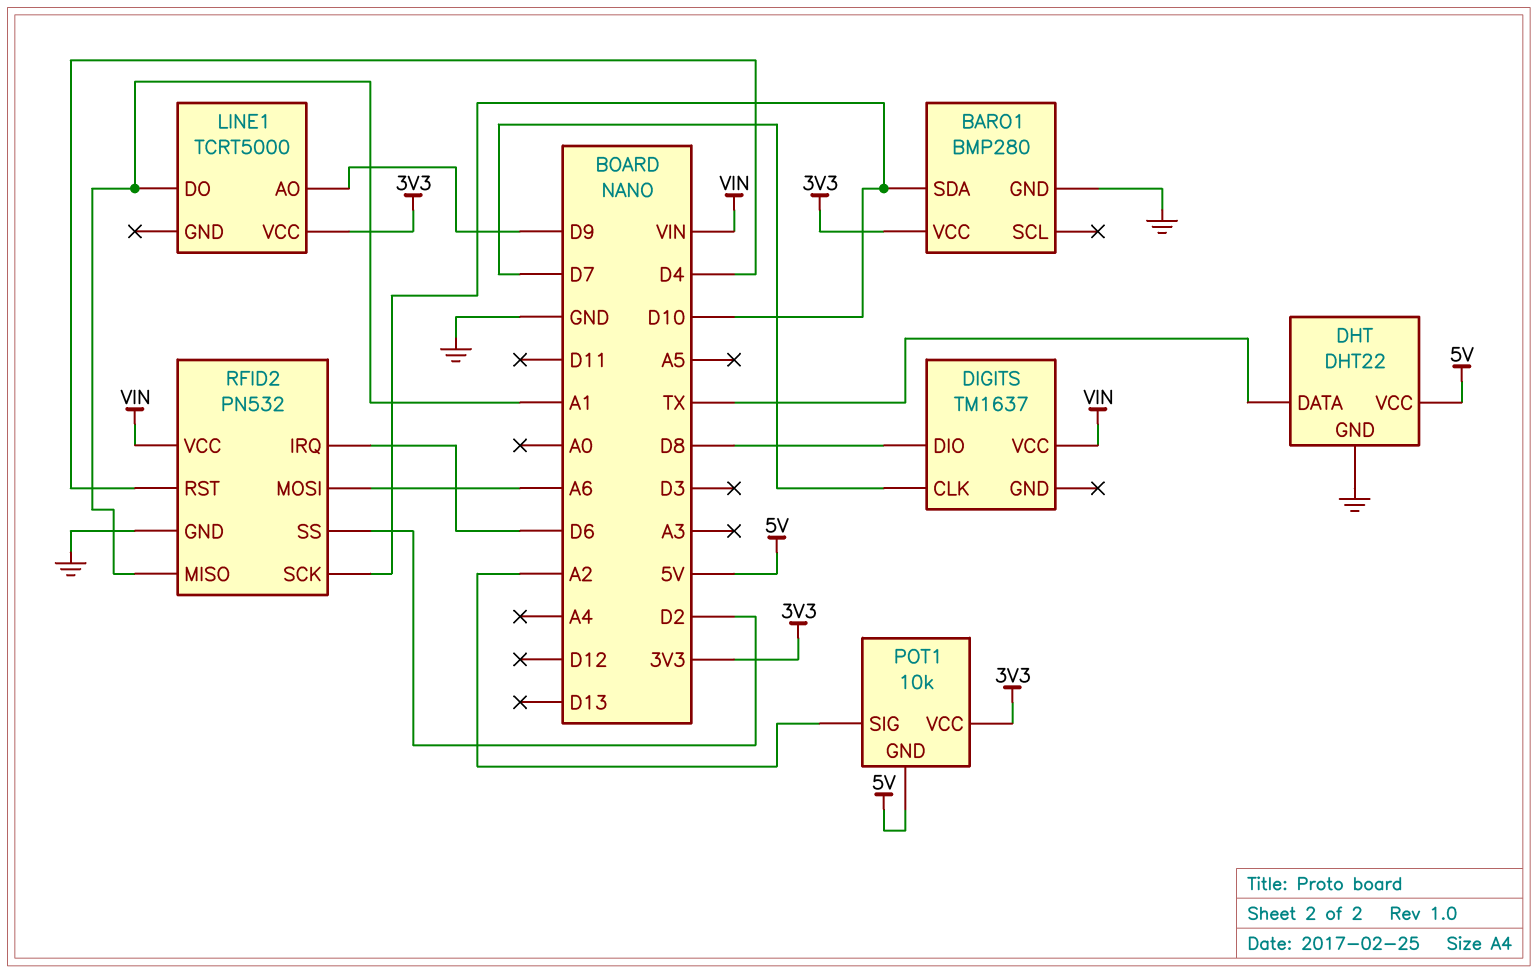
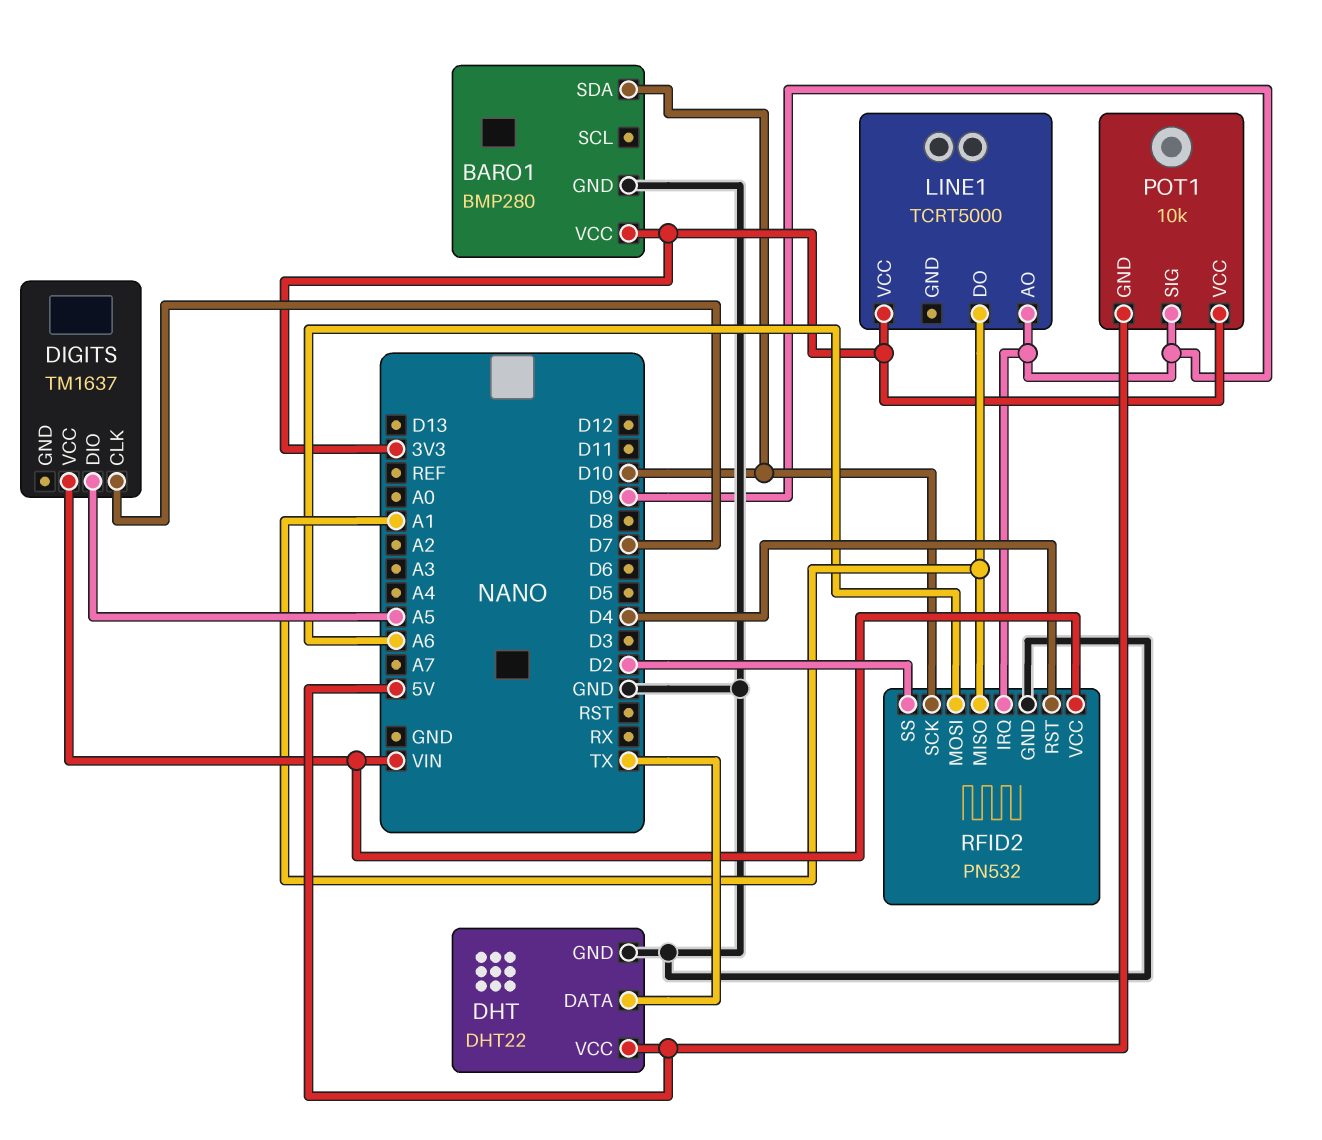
DIGITS pin DIO: D8 -> A5
POT1 pin SIG: A2 -> D9
RFID2 pin IRQ: D6 -> D9

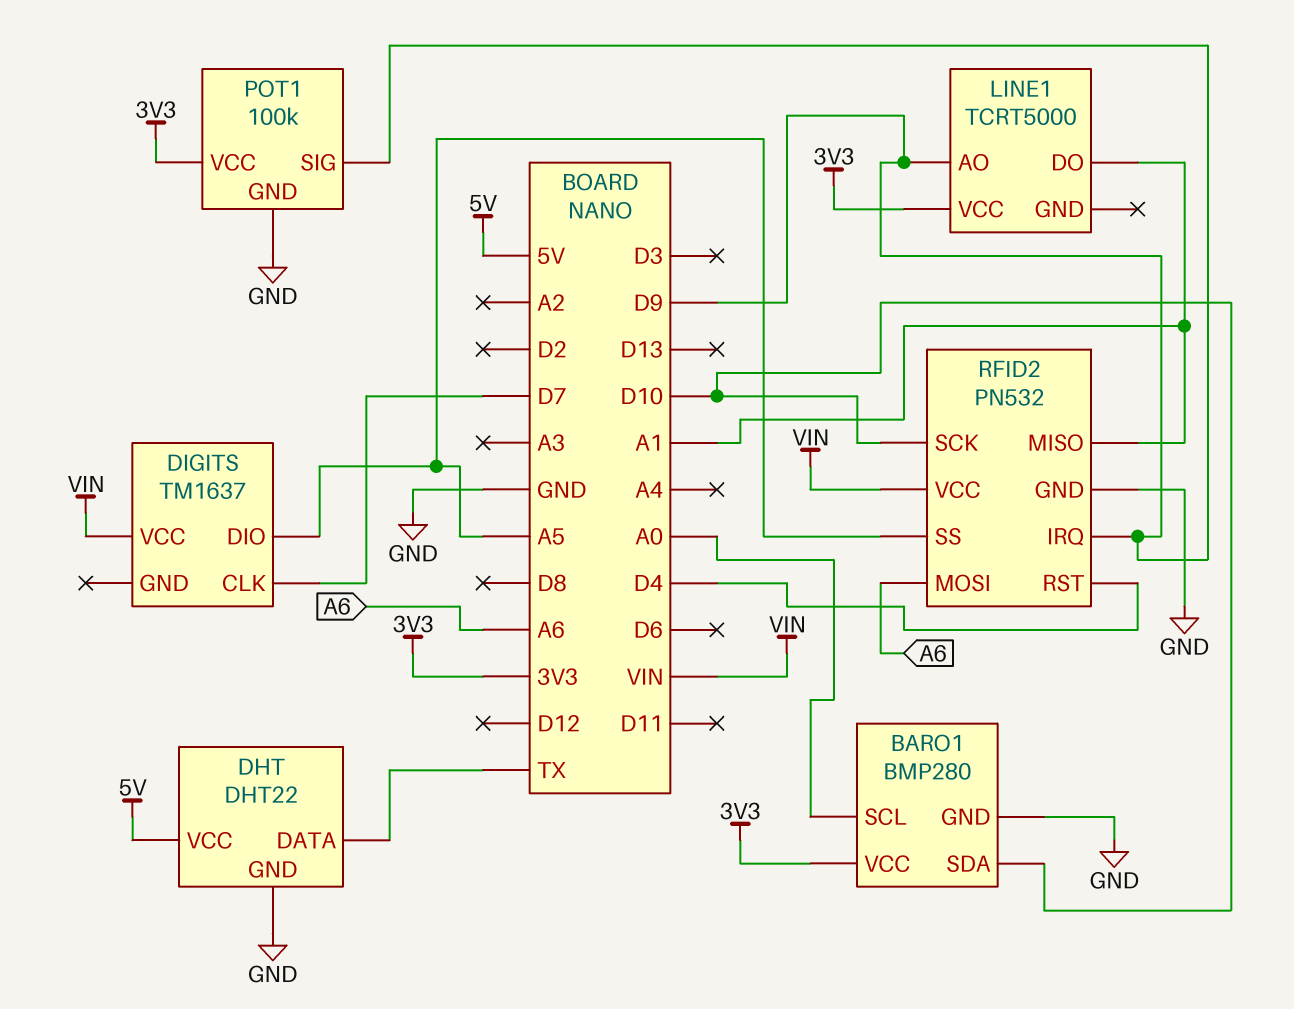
BARO1 pin SCL: none -> A0
POT1: 10k -> 100k
POT1 pin GND: 5V -> GND
RFID2 pin SS: D2 -> A5

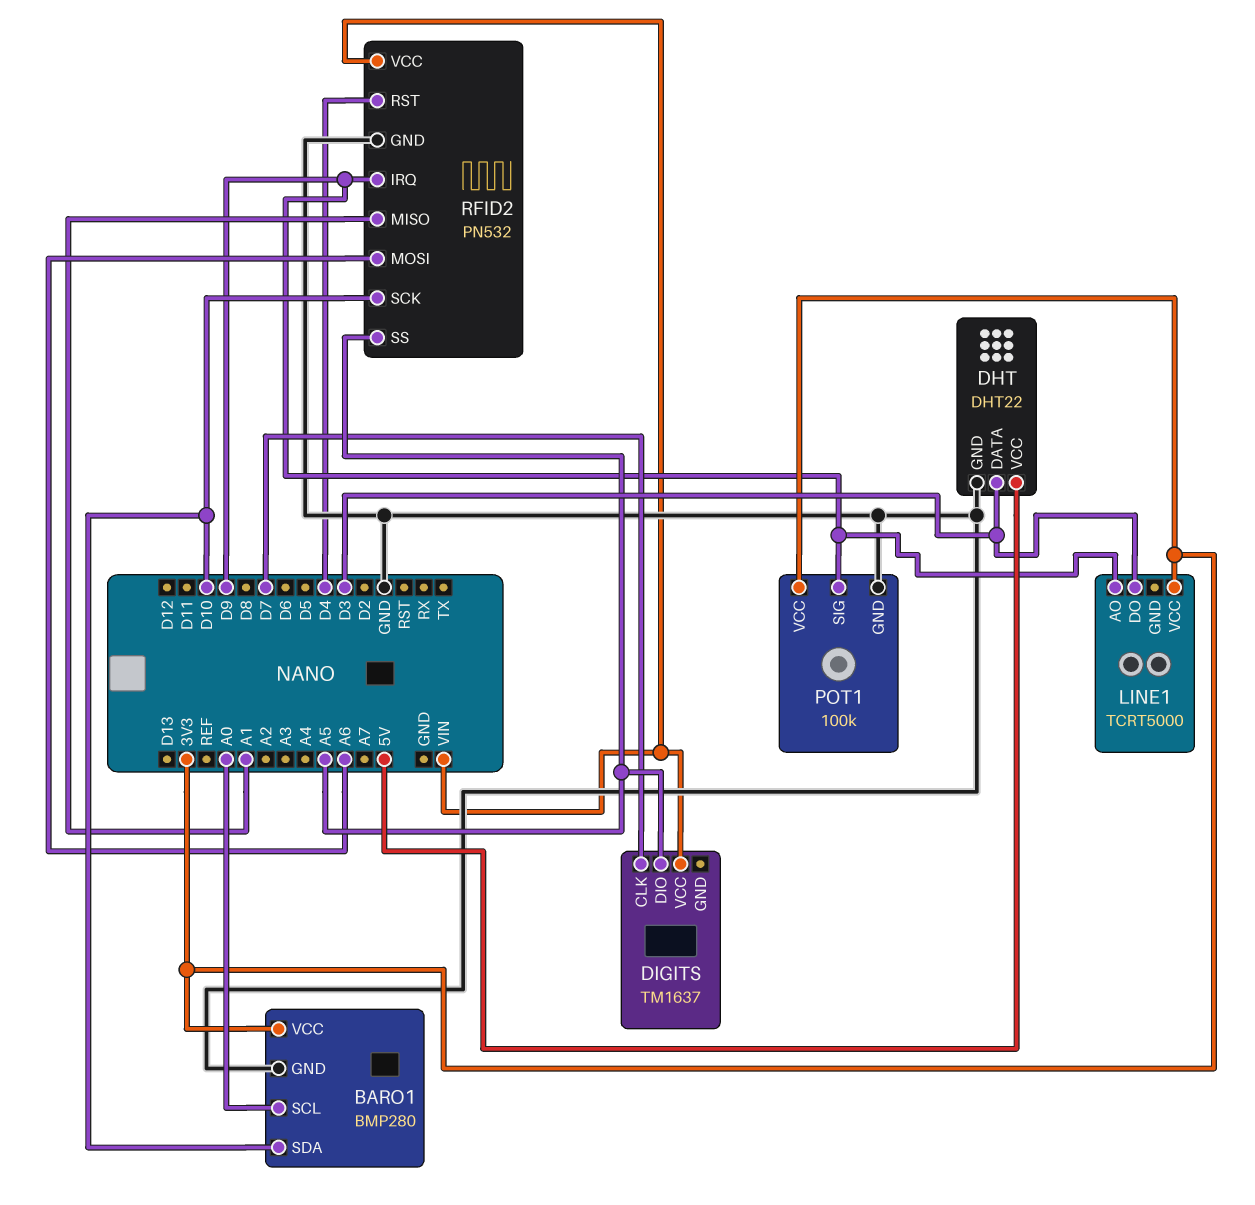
DHT pin DATA: TX -> D3
LINE1 pin DO: A1 -> D3

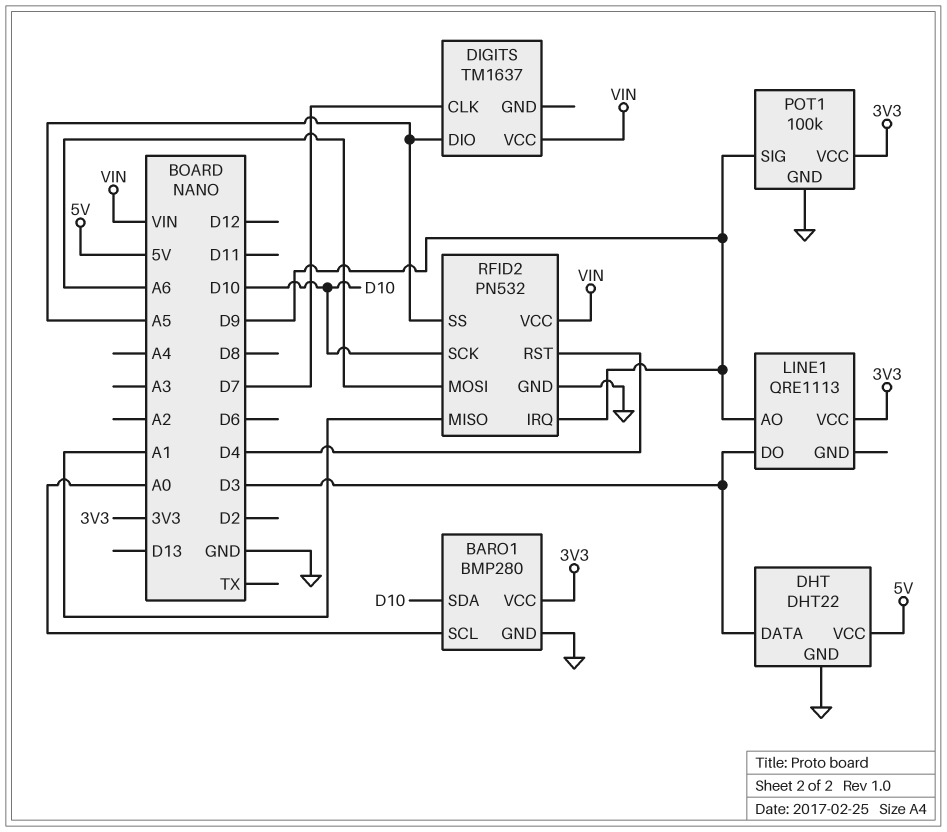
LINE1: TCRT5000 -> QRE1113

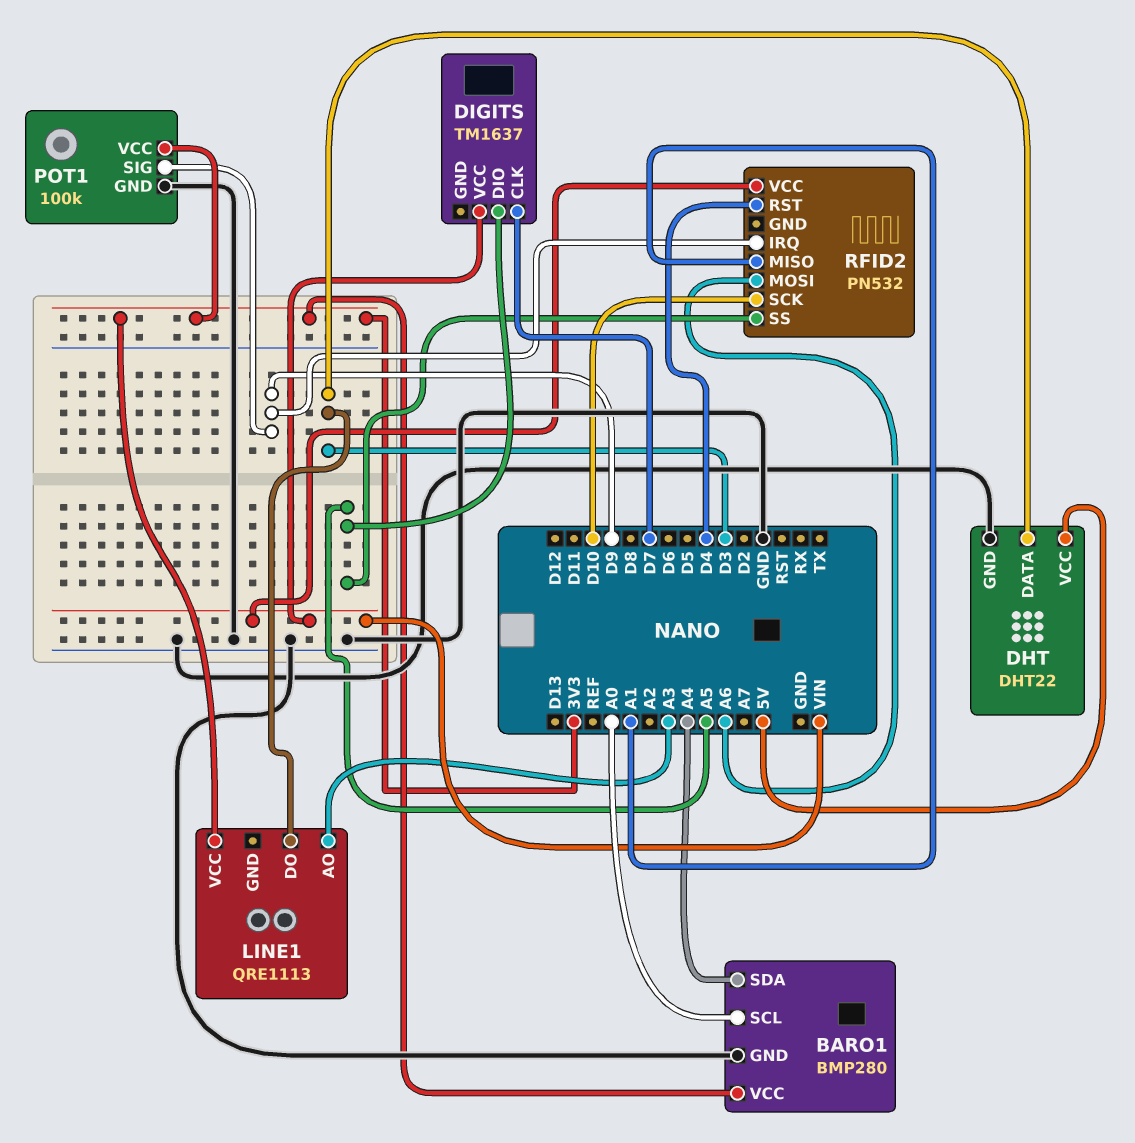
BARO1 pin SDA: D10 -> A4
LINE1 pin AO: D9 -> A3
RFID2 pin GND: GND -> none

